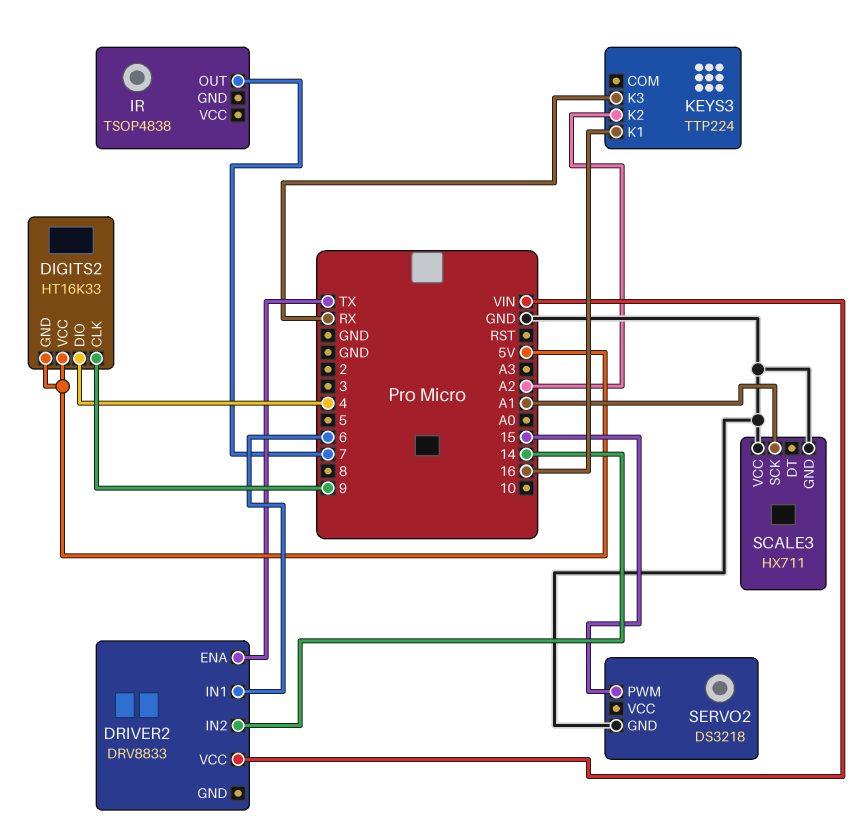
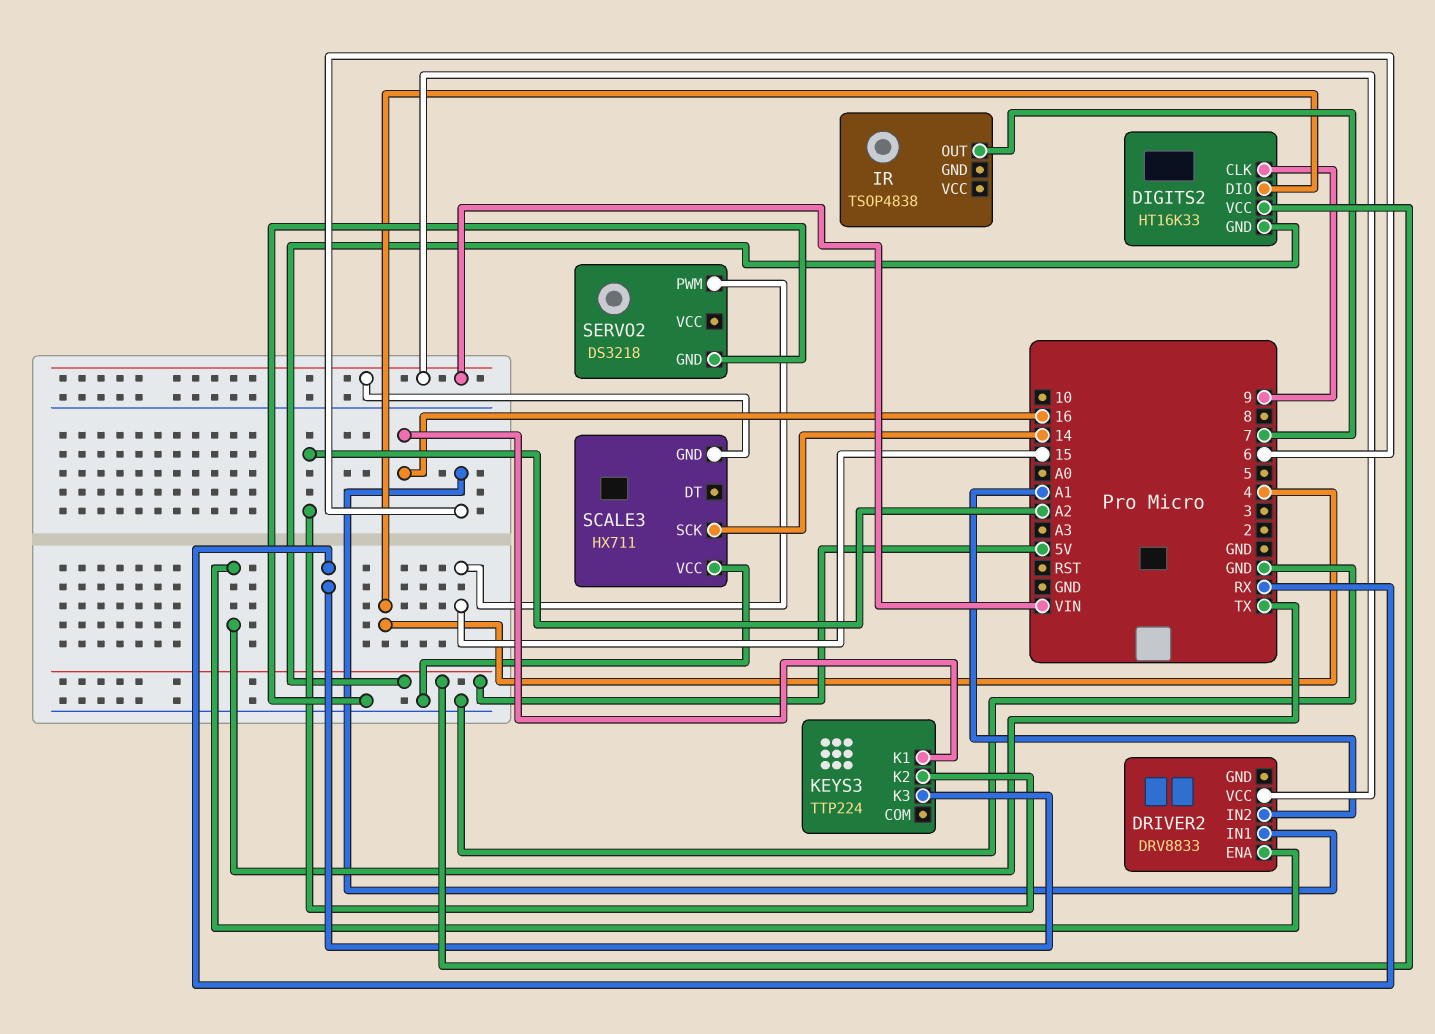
DRIVER2 pin IN2: 14 -> A1
SCALE3 pin GND: GND -> VIN
SCALE3 pin SCK: A1 -> 14

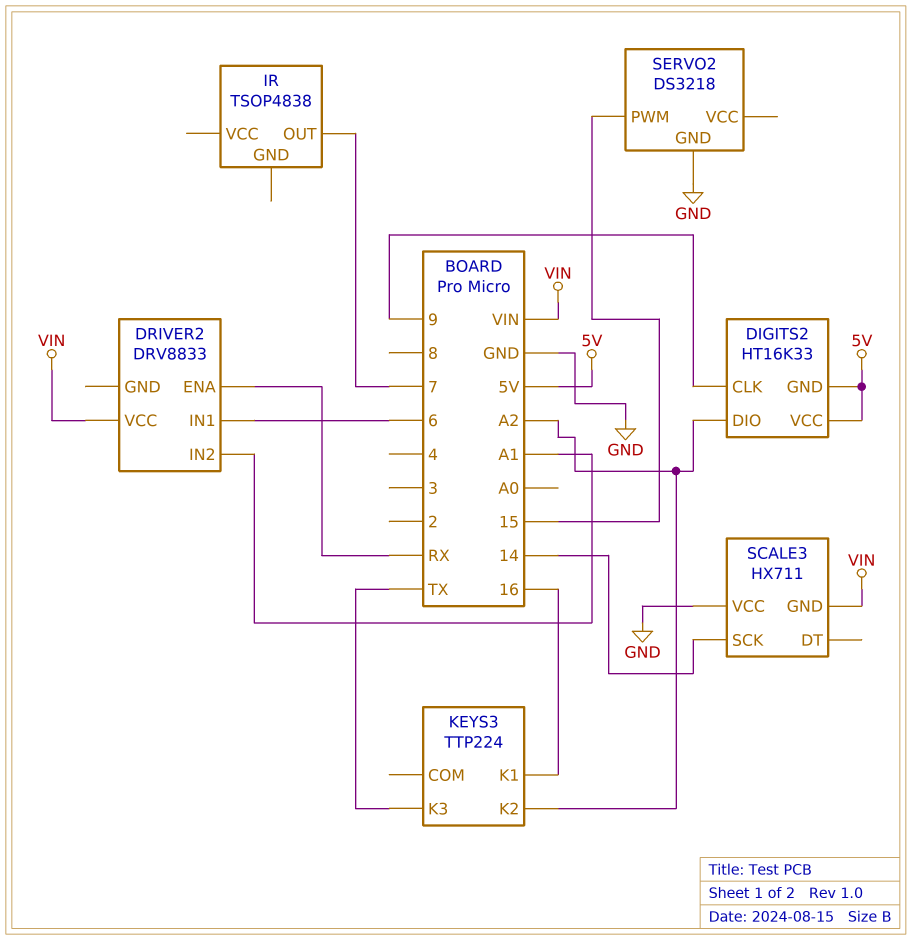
DIGITS2 pin DIO: 4 -> A2
DRIVER2 pin ENA: TX -> RX
KEYS3 pin K3: RX -> TX

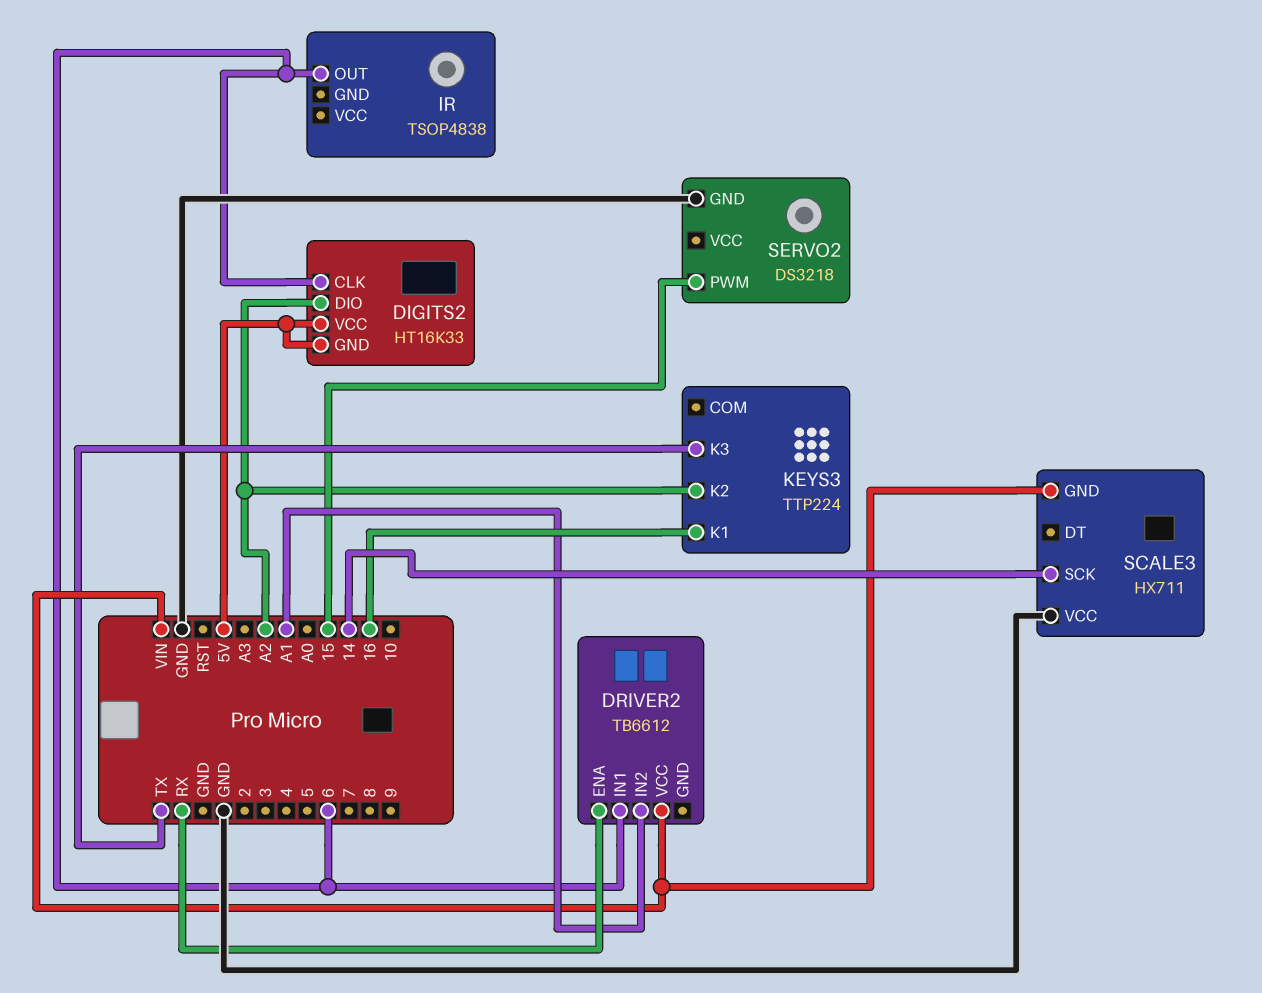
DIGITS2 pin CLK: 9 -> 6
DRIVER2: DRV8833 -> TB6612
IR pin OUT: 7 -> 6

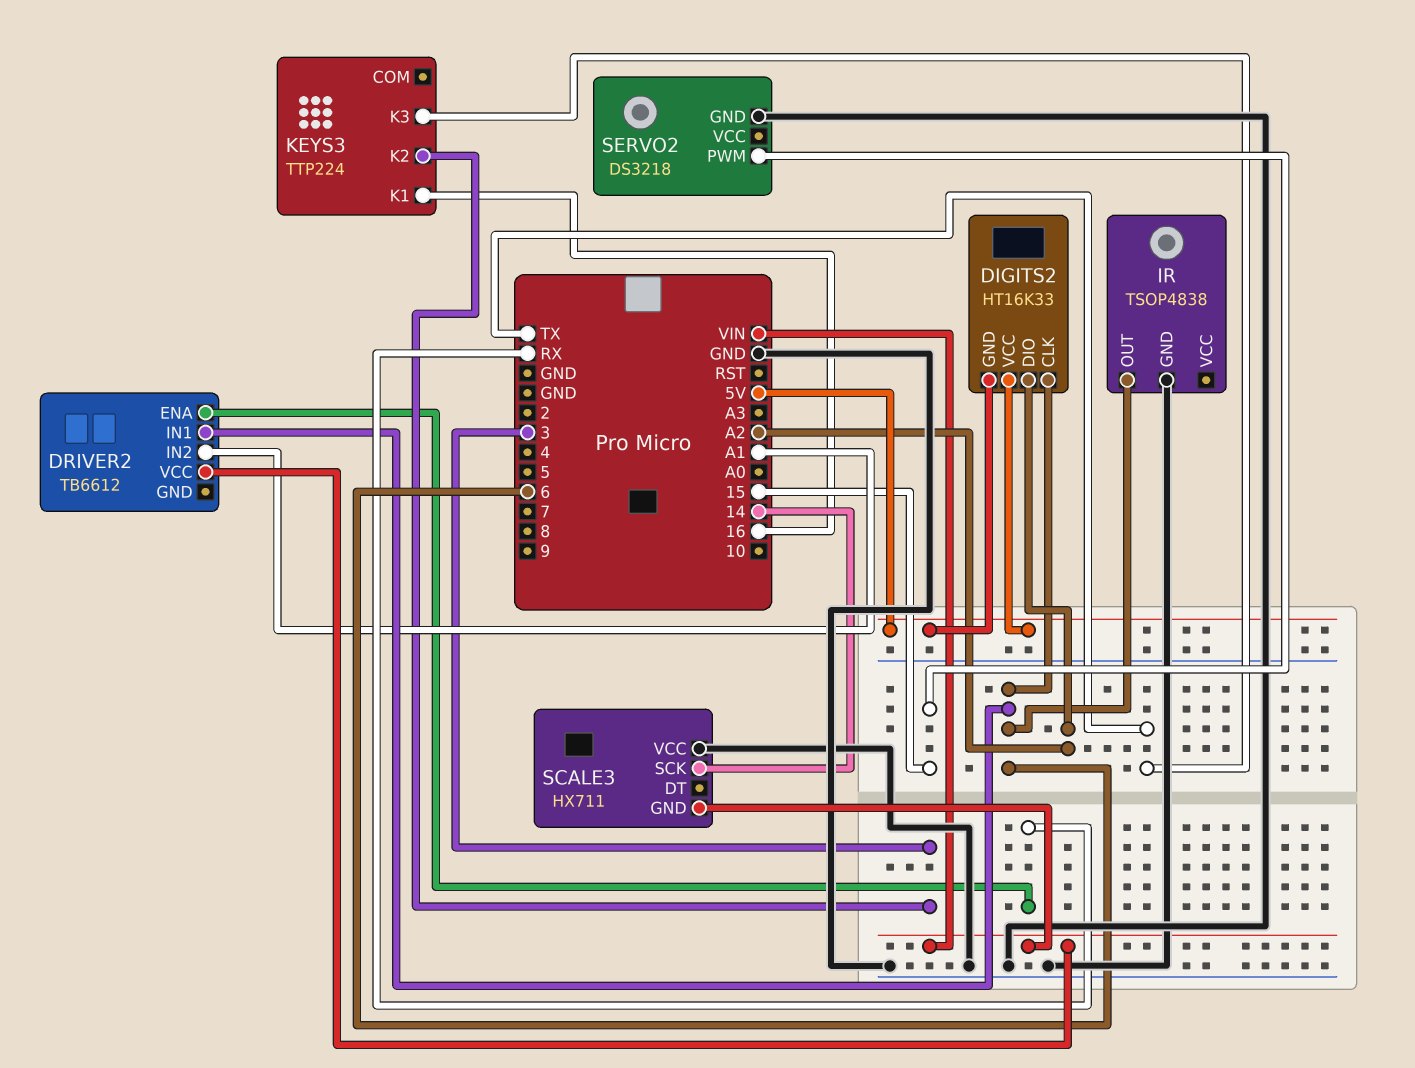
IR pin GND: none -> GND
KEYS3 pin K2: A2 -> 3

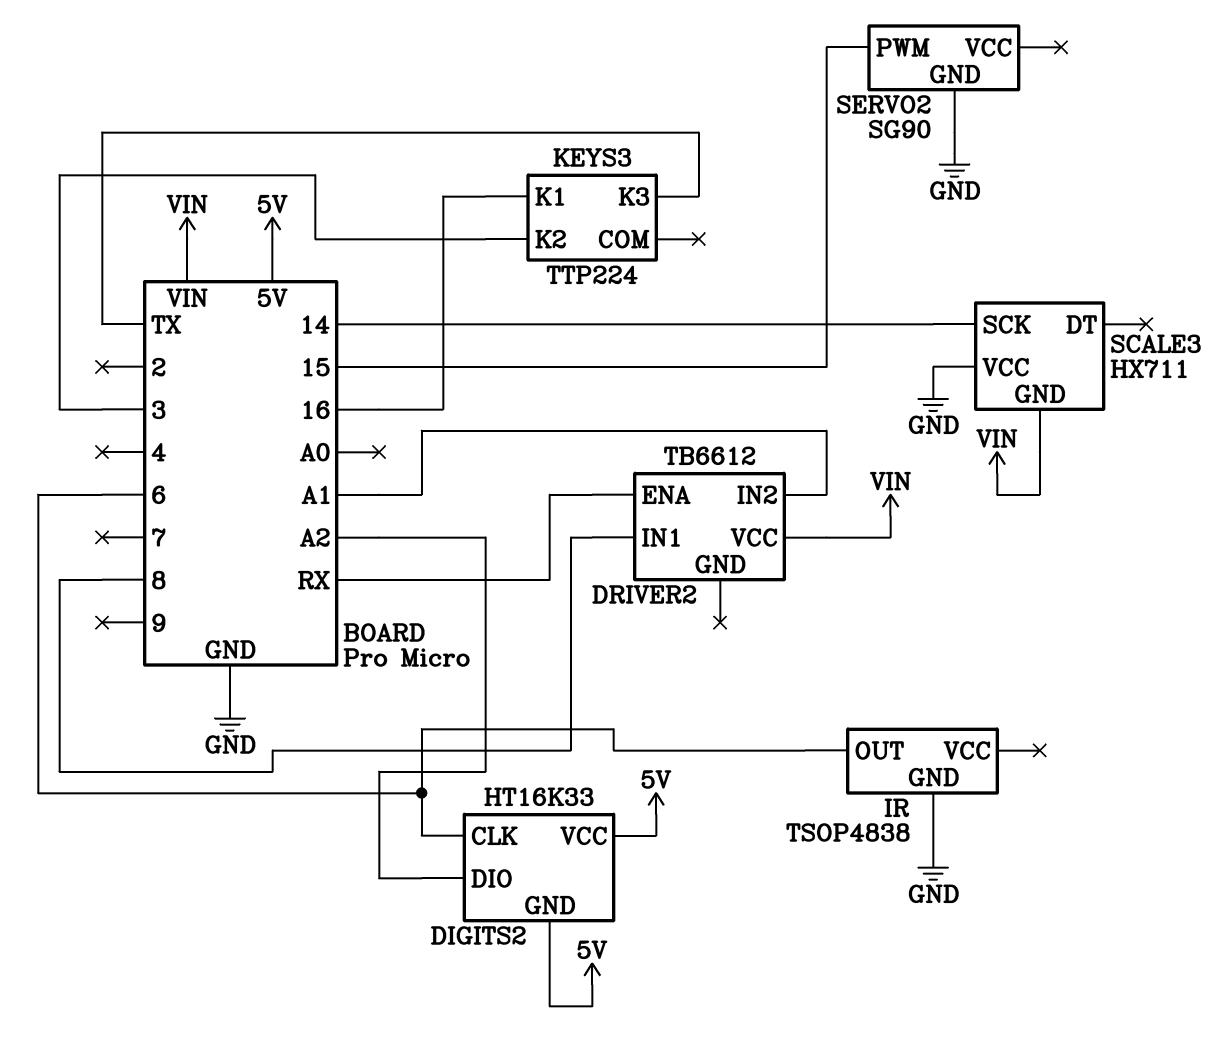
DRIVER2 pin IN1: 6 -> 8
SERVO2: DS3218 -> SG90

